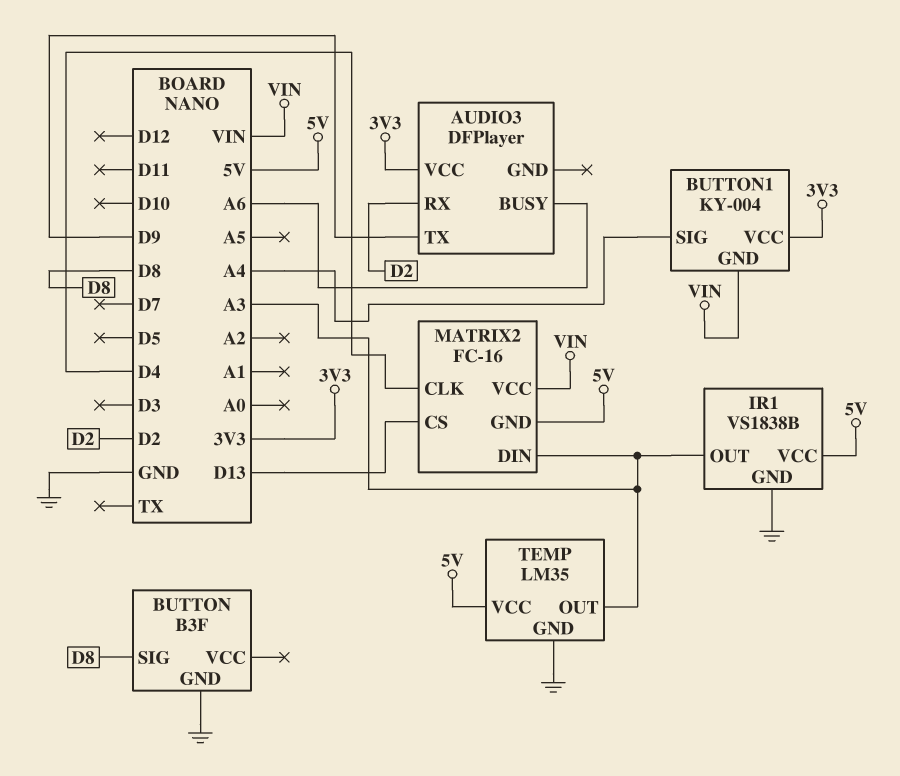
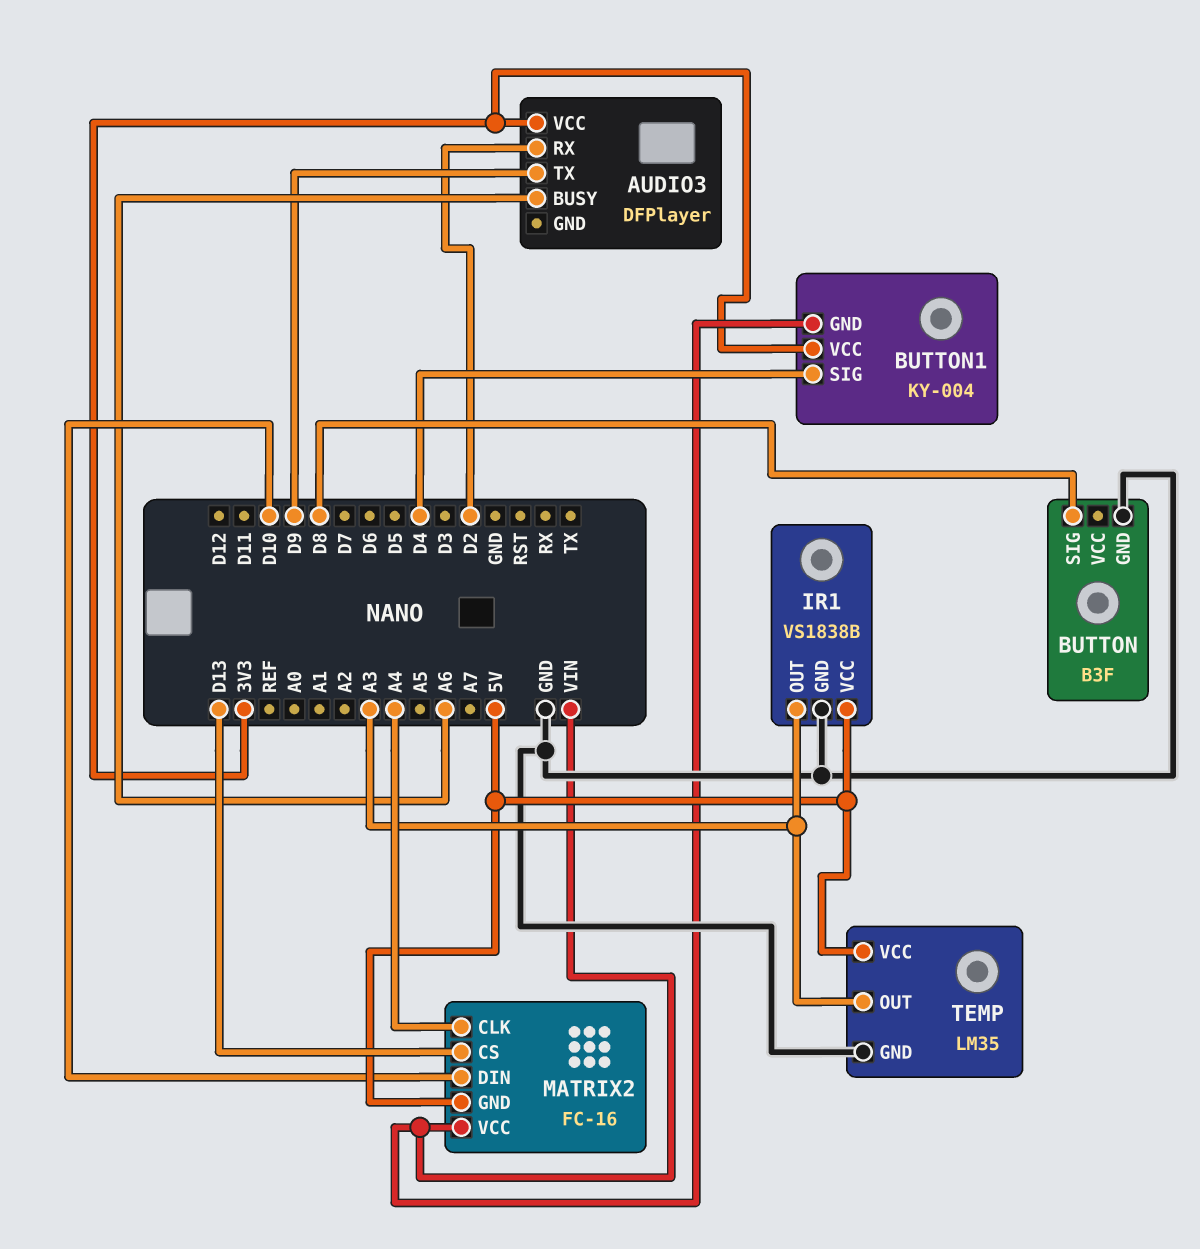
BUTTON1 pin SIG: A4 -> D4
MATRIX2 pin CLK: D4 -> A4
MATRIX2 pin DIN: A3 -> D10

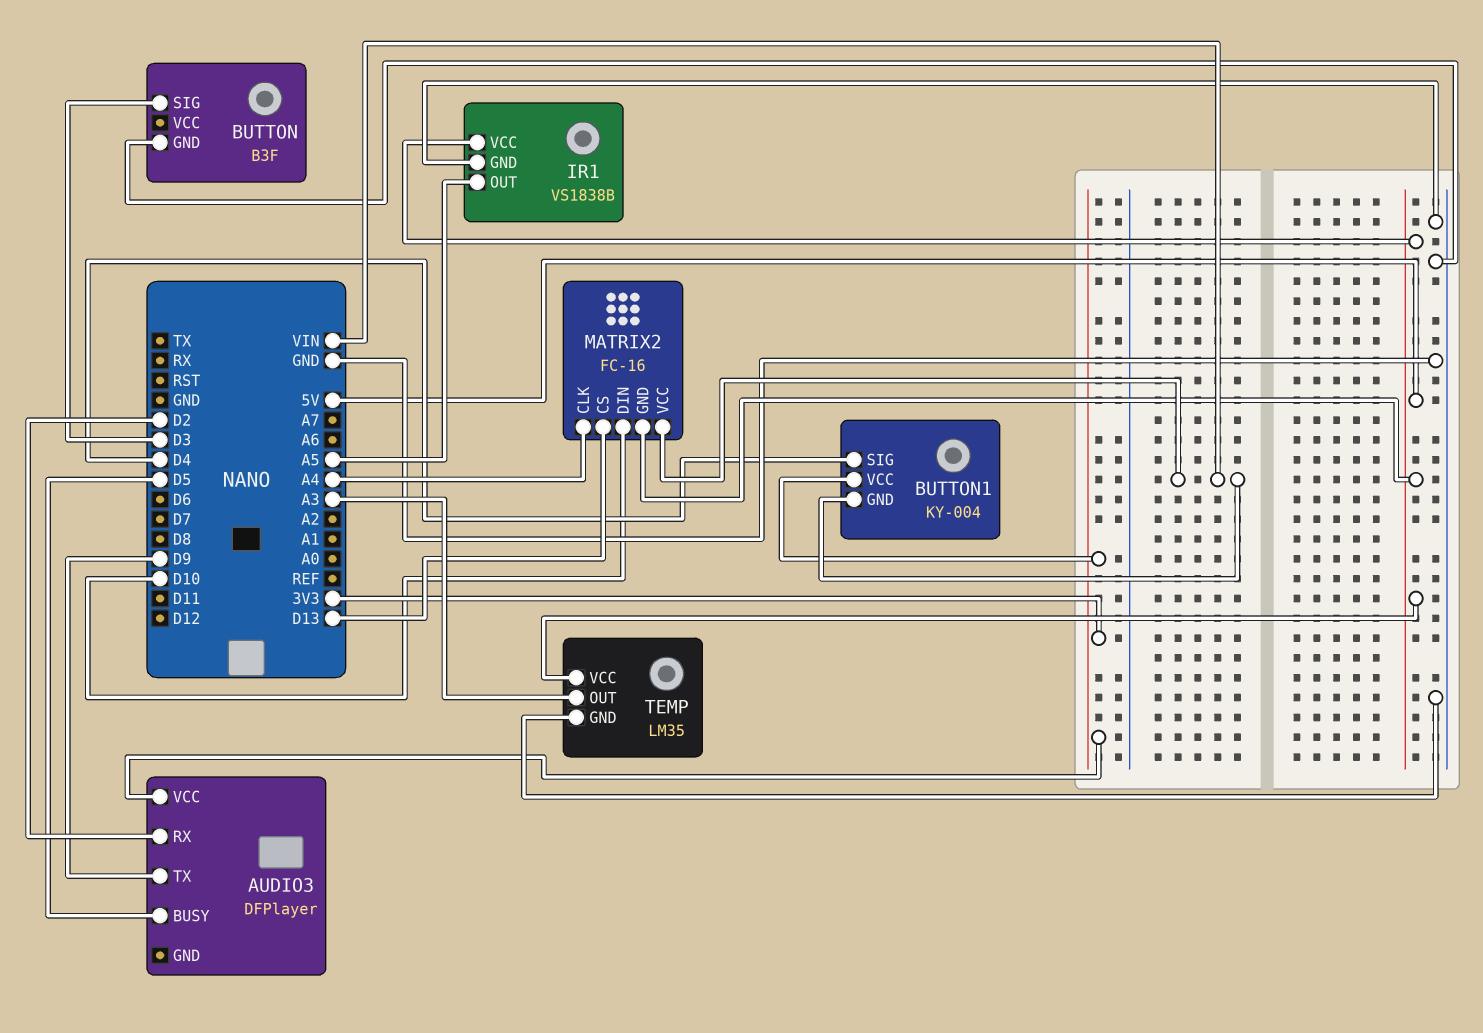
AUDIO3 pin BUSY: A6 -> D5
BUTTON pin SIG: D8 -> D3
IR1 pin OUT: A3 -> A5

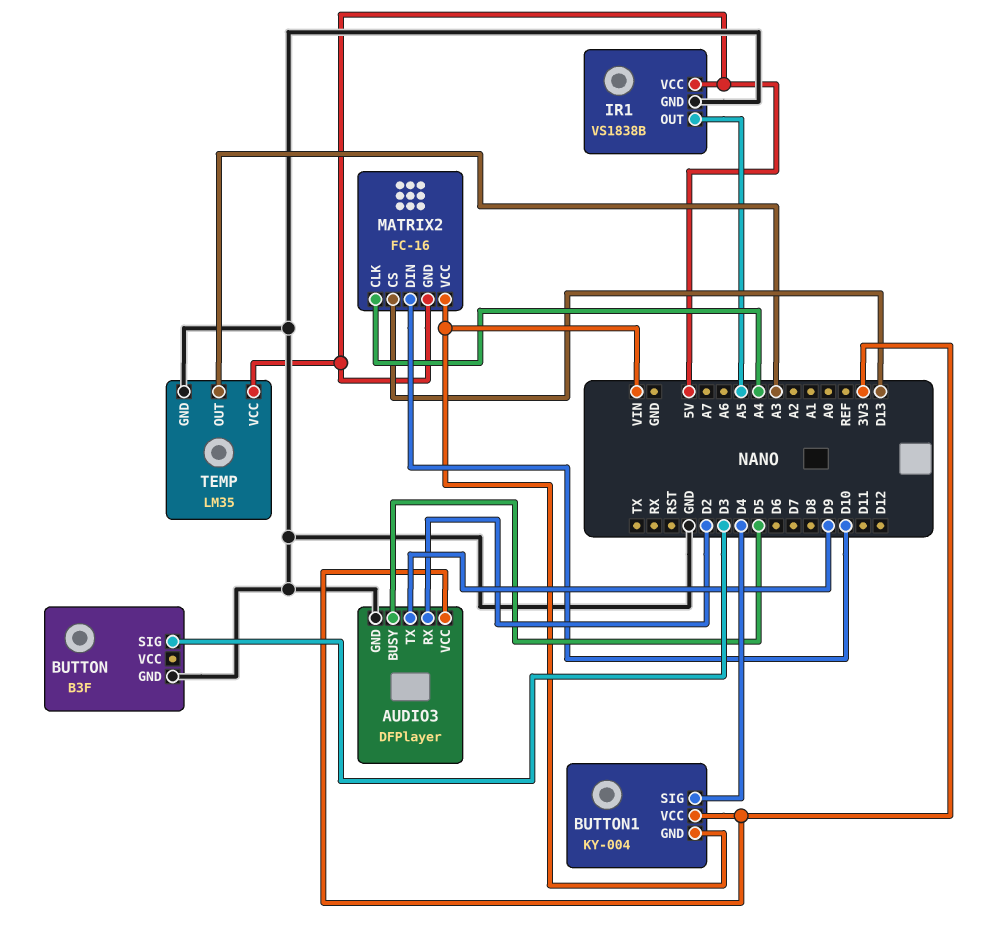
AUDIO3 pin GND: none -> GND

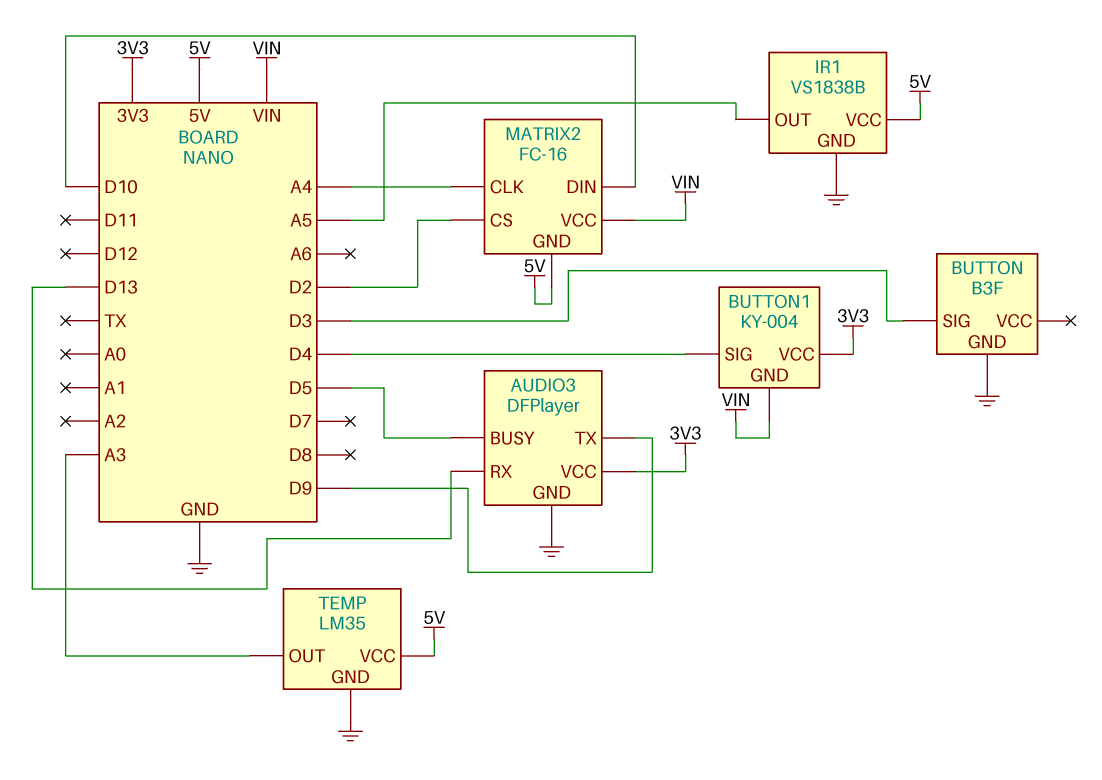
AUDIO3 pin RX: D2 -> D13
MATRIX2 pin CS: D13 -> D2

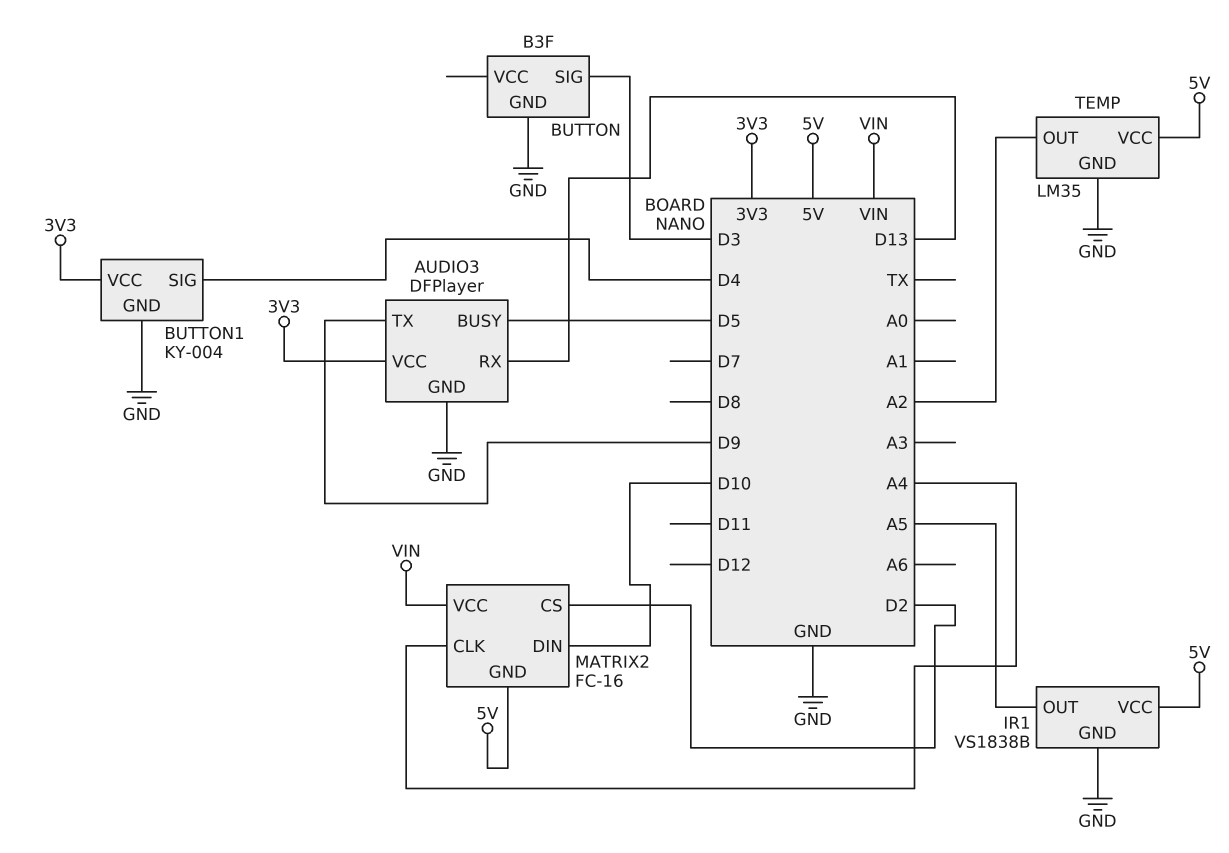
BUTTON1 pin GND: VIN -> GND
TEMP pin OUT: A3 -> A2

